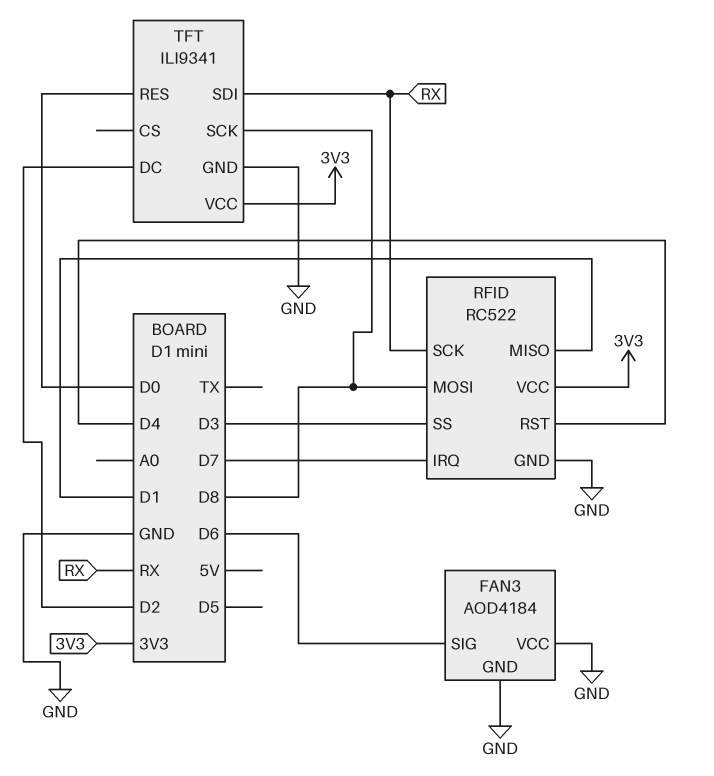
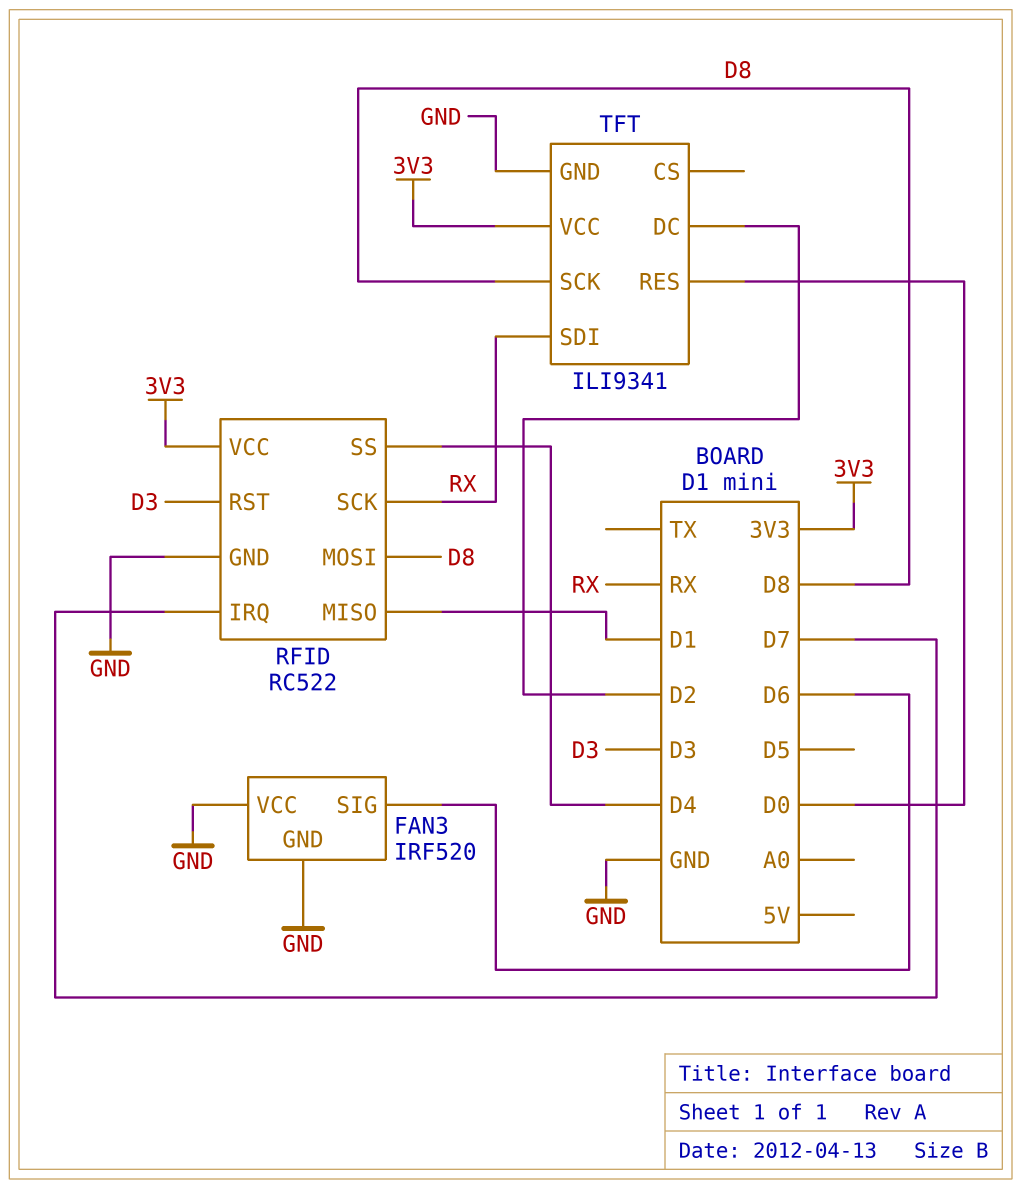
FAN3: AOD4184 -> IRF520
RFID pin RST: D4 -> D3
RFID pin SS: D3 -> D4

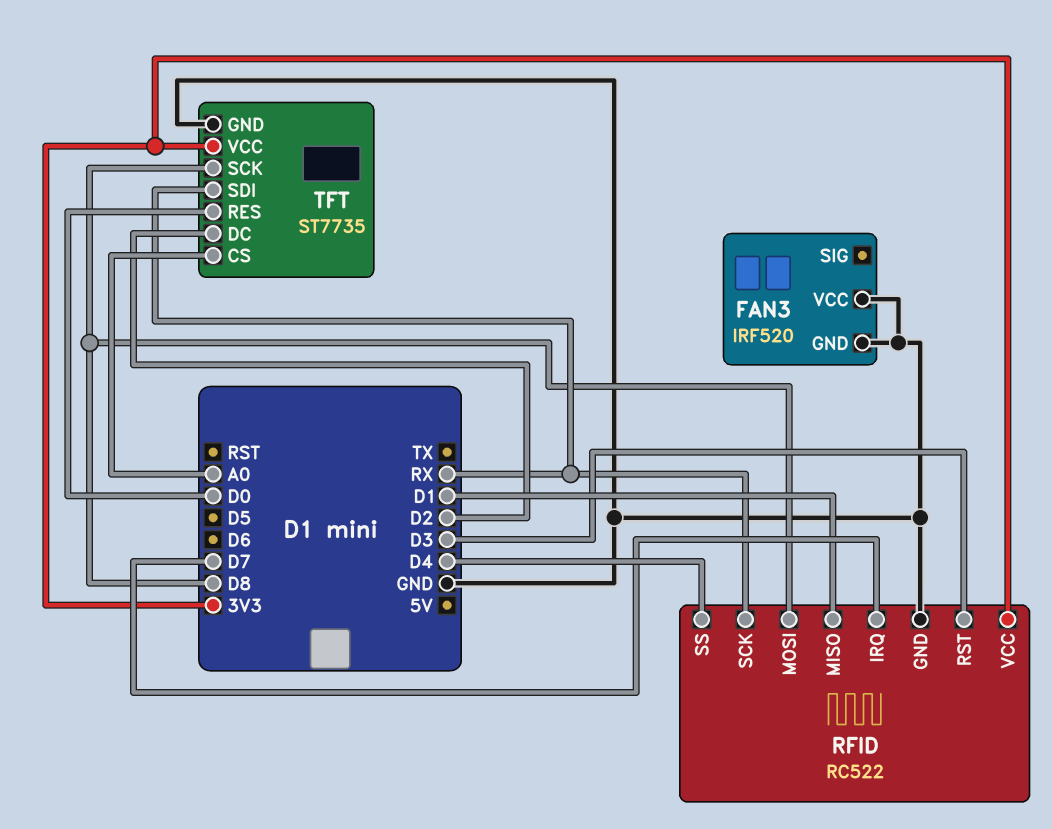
FAN3 pin SIG: D6 -> none
TFT: ILI9341 -> ST7735
TFT pin CS: none -> A0

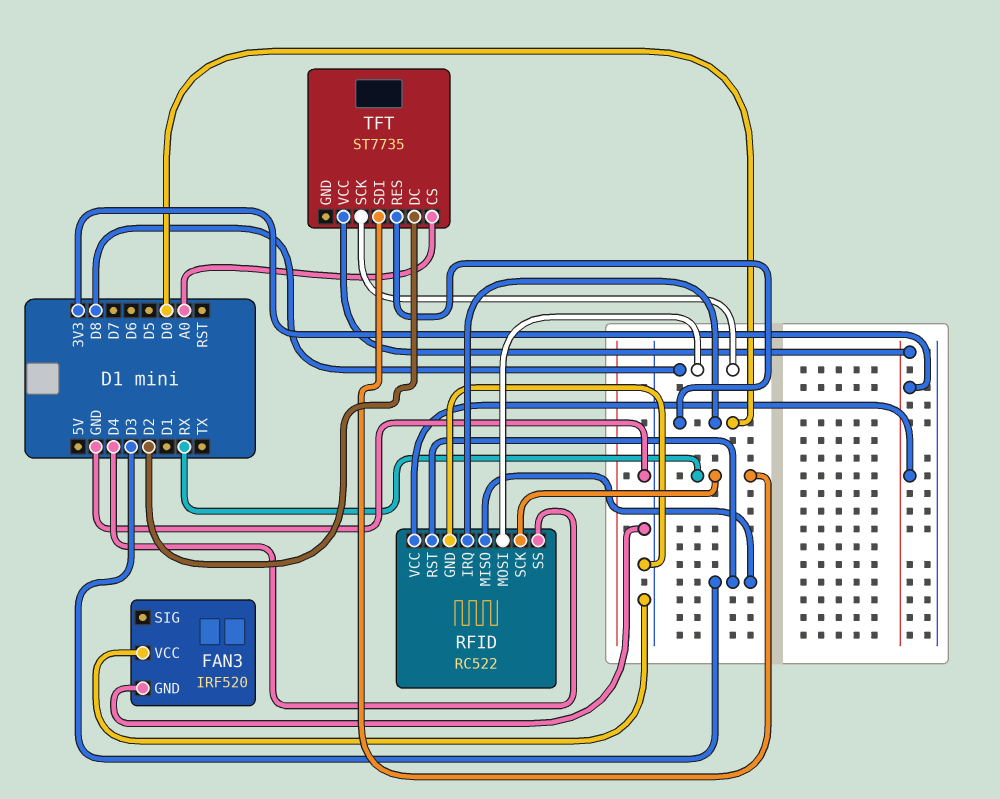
RFID pin IRQ: D7 -> D0
RFID pin MISO: D1 -> D3
TFT pin GND: GND -> none

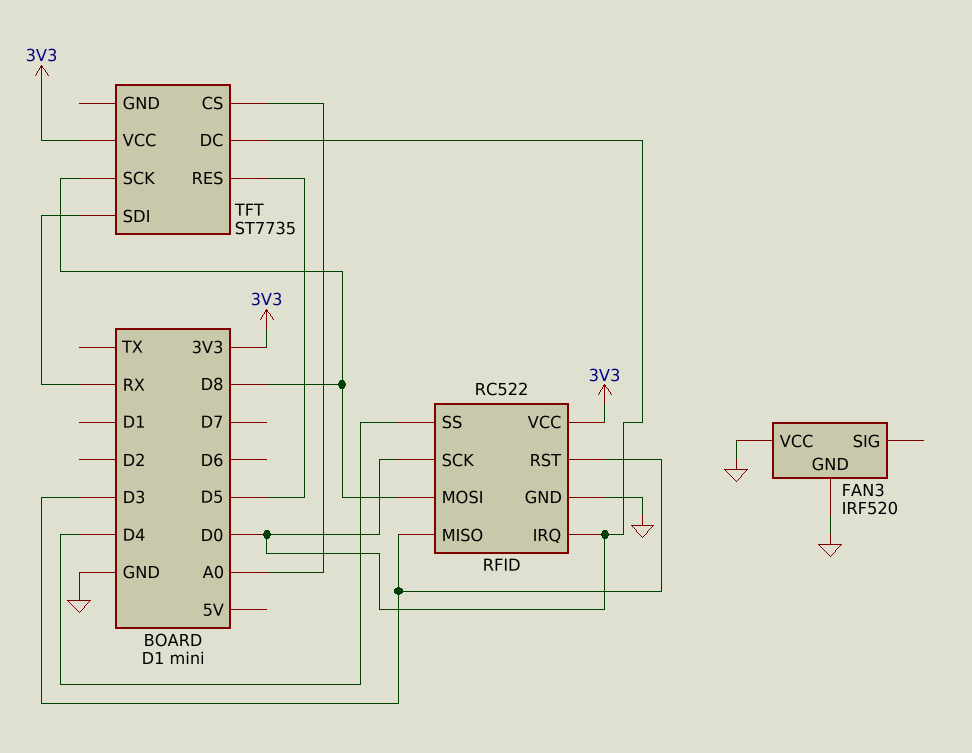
RFID pin SCK: RX -> D0
TFT pin DC: D2 -> D0
TFT pin RES: D0 -> D5

